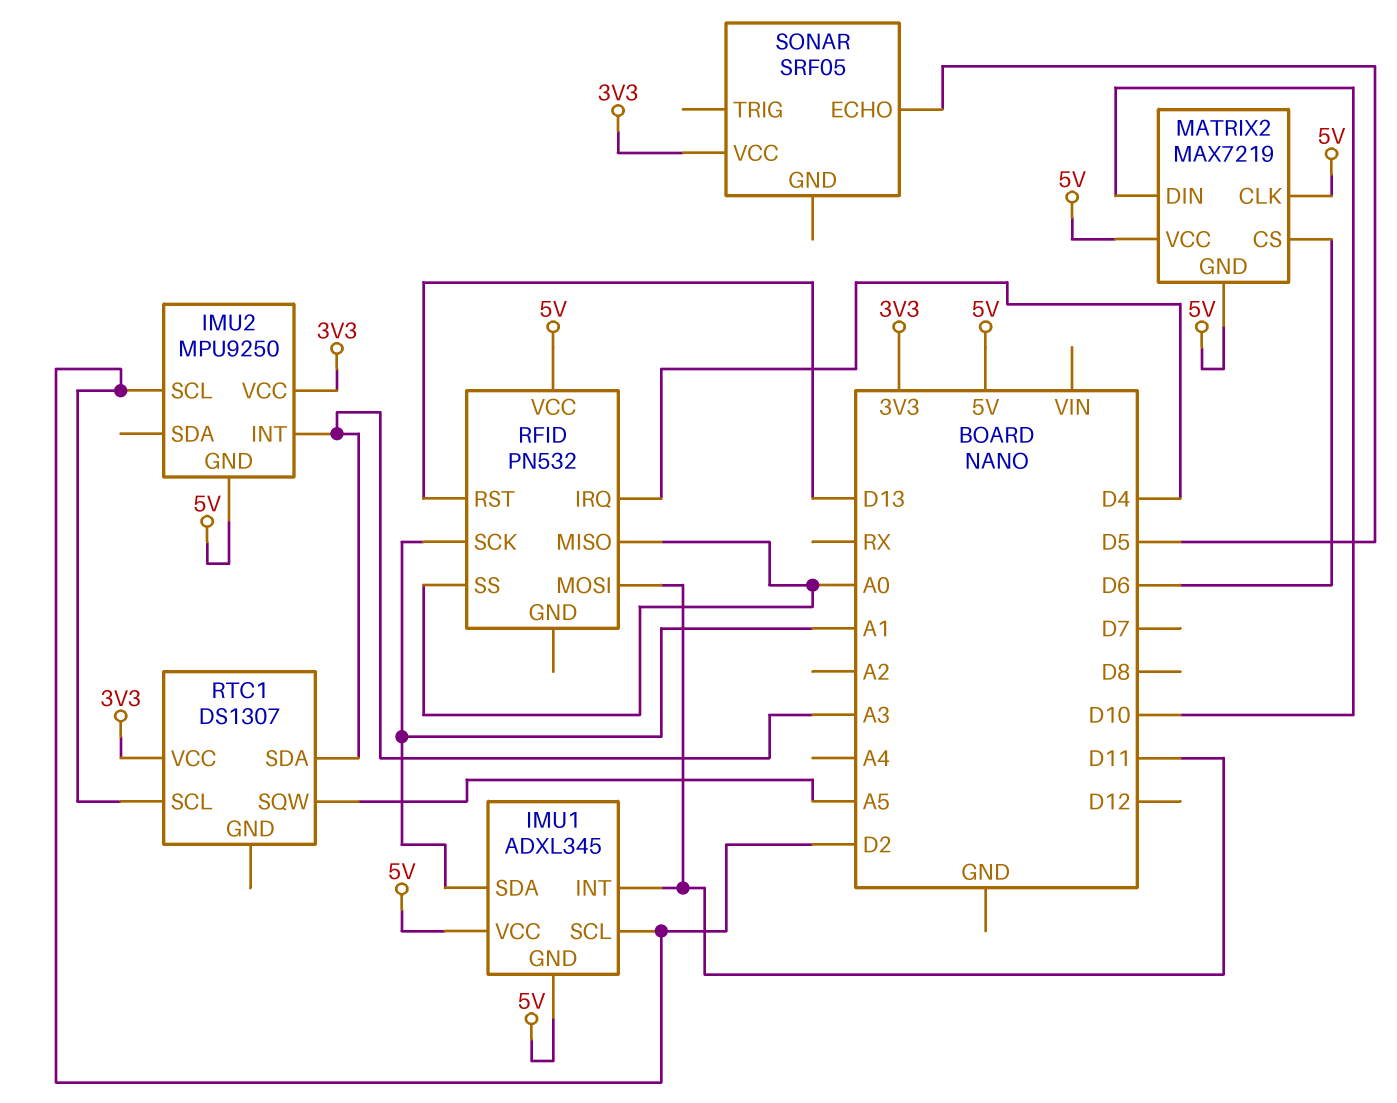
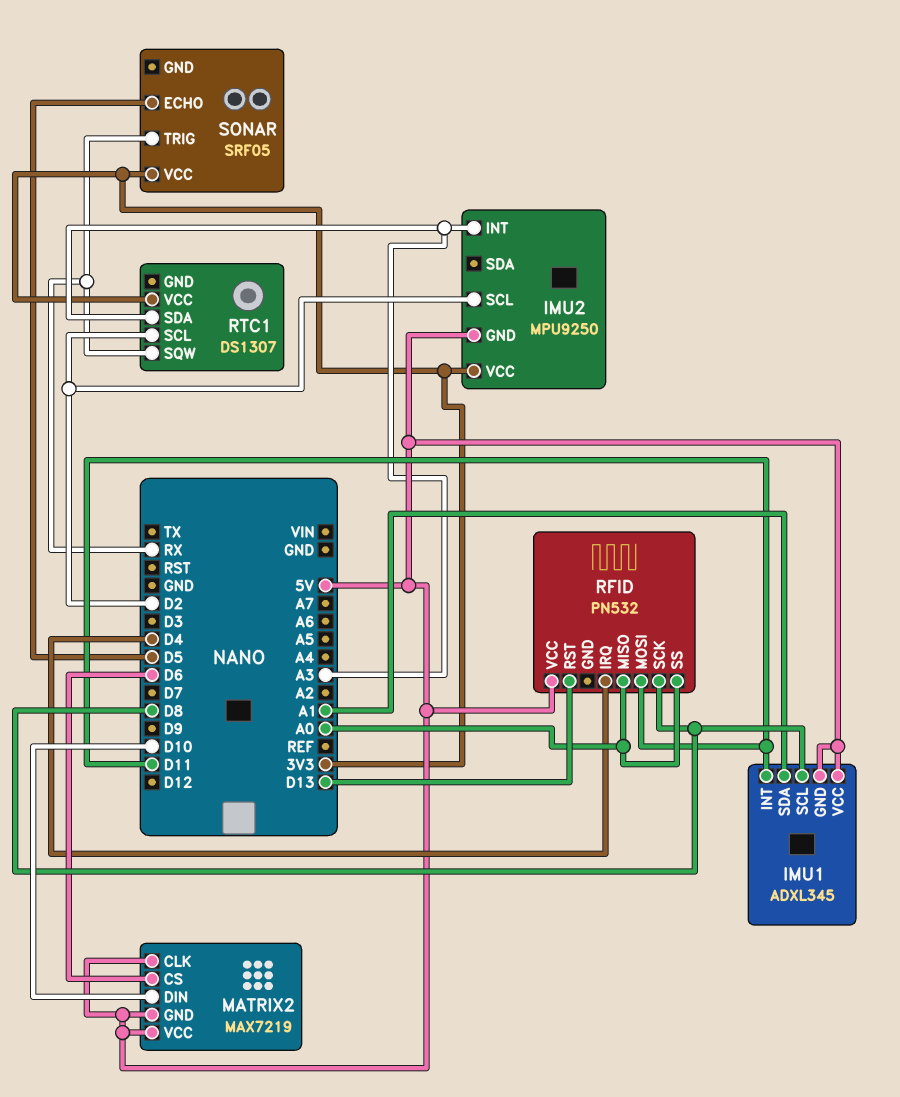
IMU1 pin SCL: D2 -> D8
RFID pin SCK: A1 -> D8
RTC1 pin SQW: A5 -> RX
SONAR pin TRIG: none -> RX

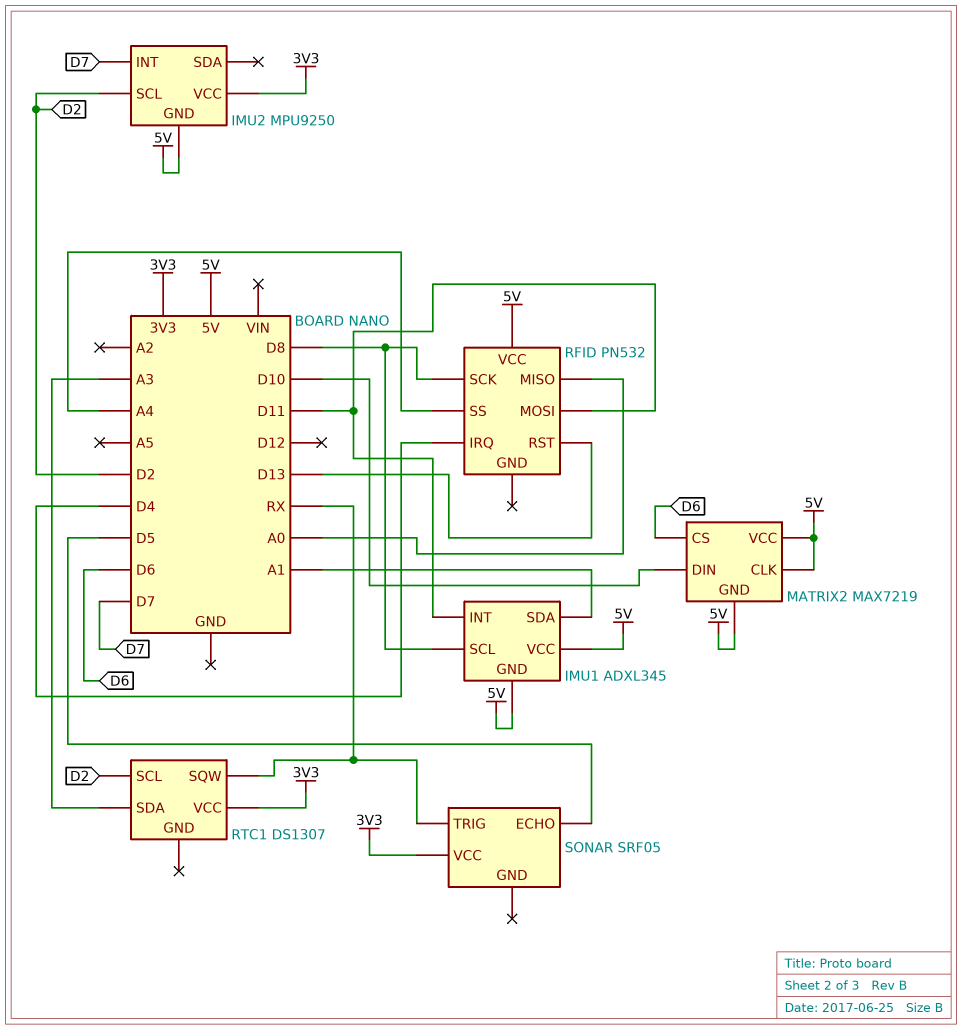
IMU2 pin INT: A3 -> D7
RFID pin SS: A0 -> A4

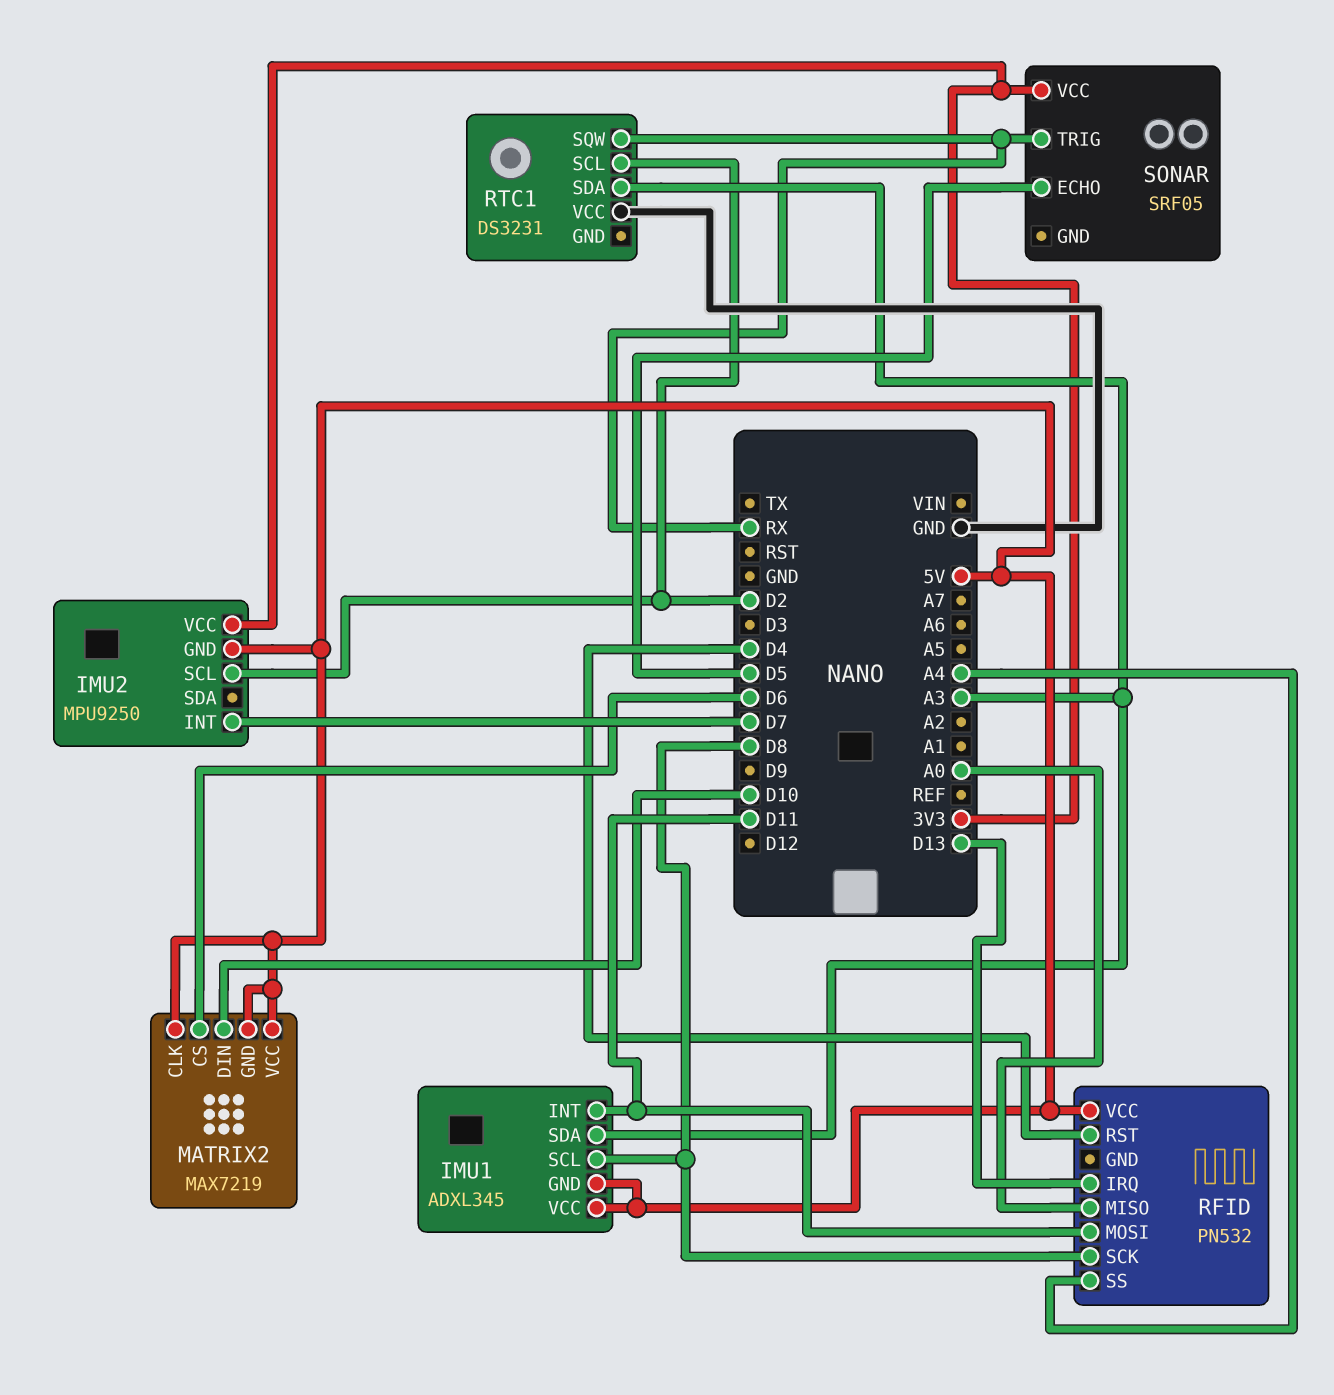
IMU1 pin SDA: A1 -> A3
RFID pin IRQ: D4 -> D13
RFID pin RST: D13 -> D4
RTC1: DS1307 -> DS3231
RTC1 pin VCC: 3V3 -> GND

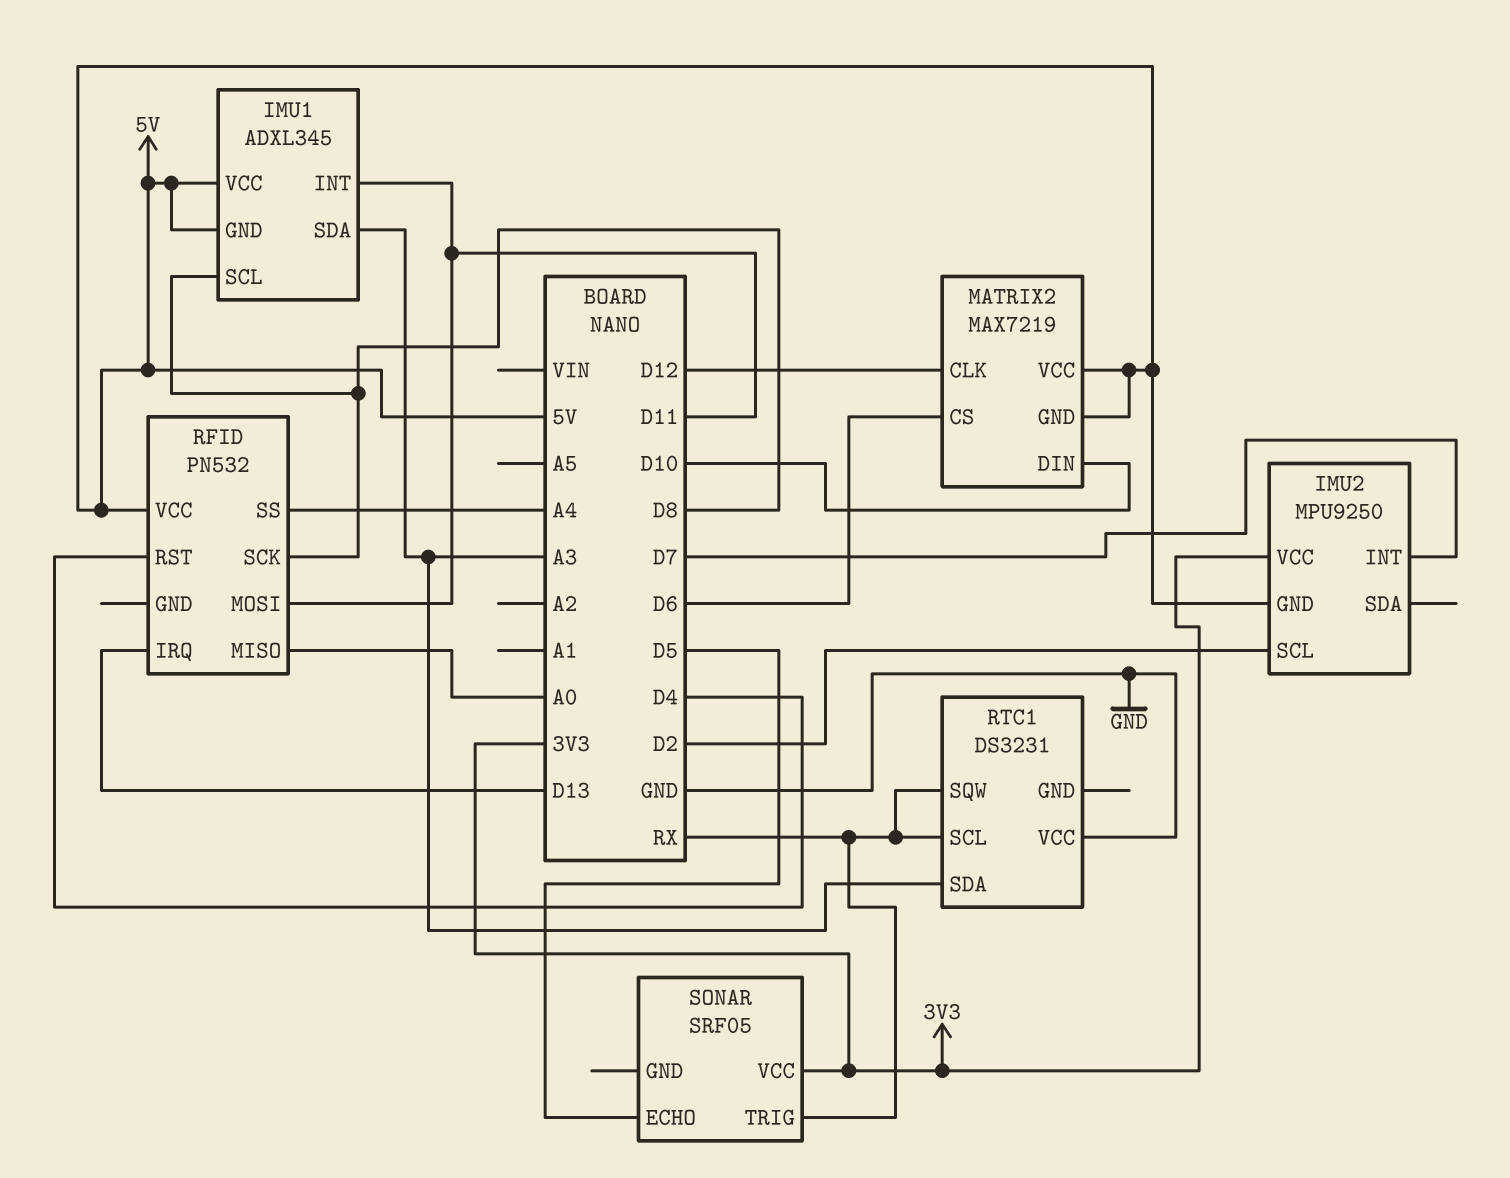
MATRIX2 pin CLK: 5V -> D12
RTC1 pin SCL: D2 -> RX

